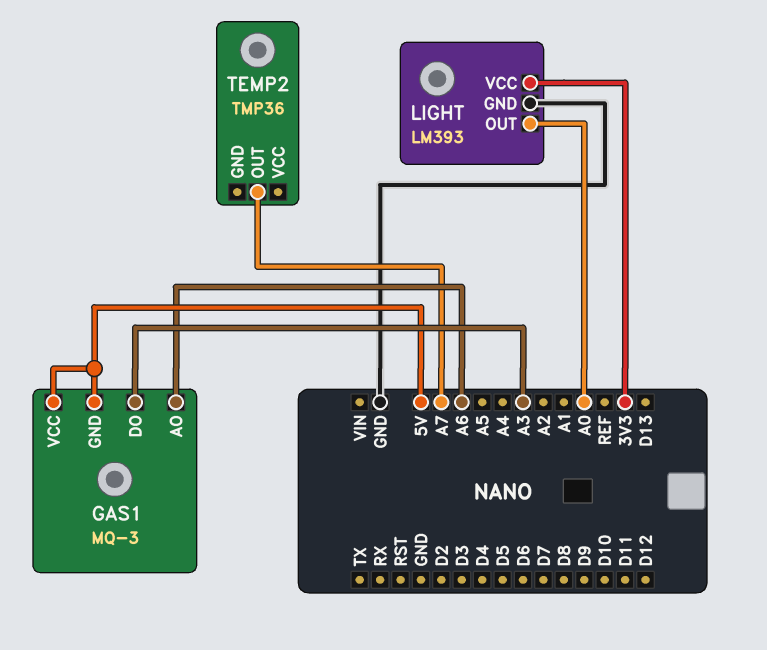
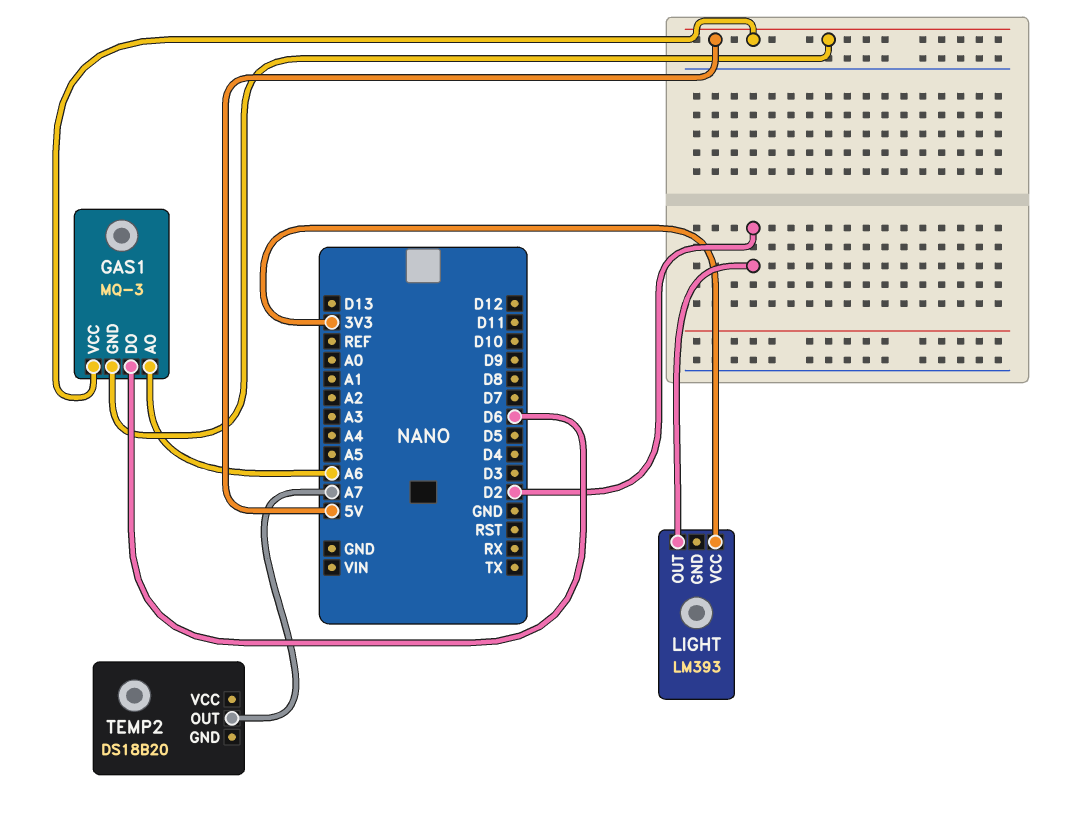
GAS1 pin DO: A3 -> D6
LIGHT pin GND: GND -> none
LIGHT pin OUT: A0 -> D2
TEMP2: TMP36 -> DS18B20

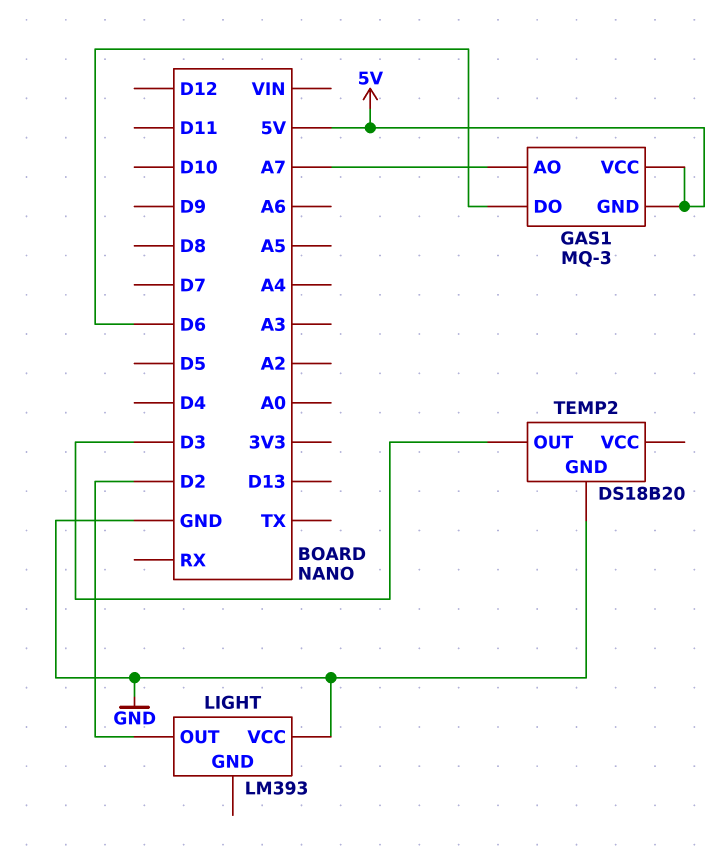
GAS1 pin AO: A6 -> A7
LIGHT pin VCC: 3V3 -> GND
TEMP2 pin GND: none -> GND
TEMP2 pin OUT: A7 -> D3

